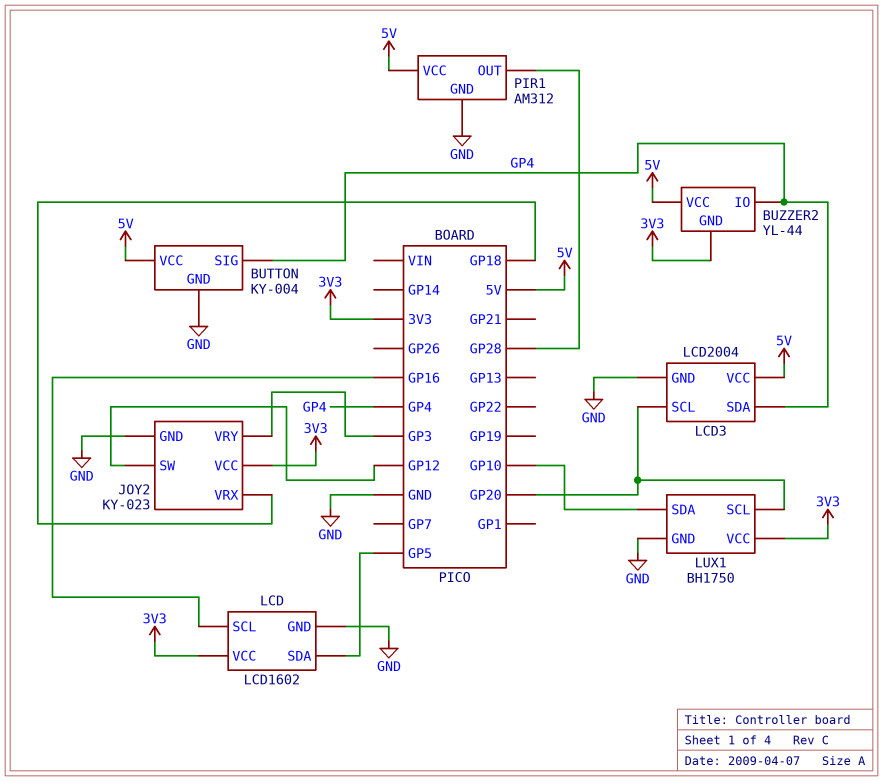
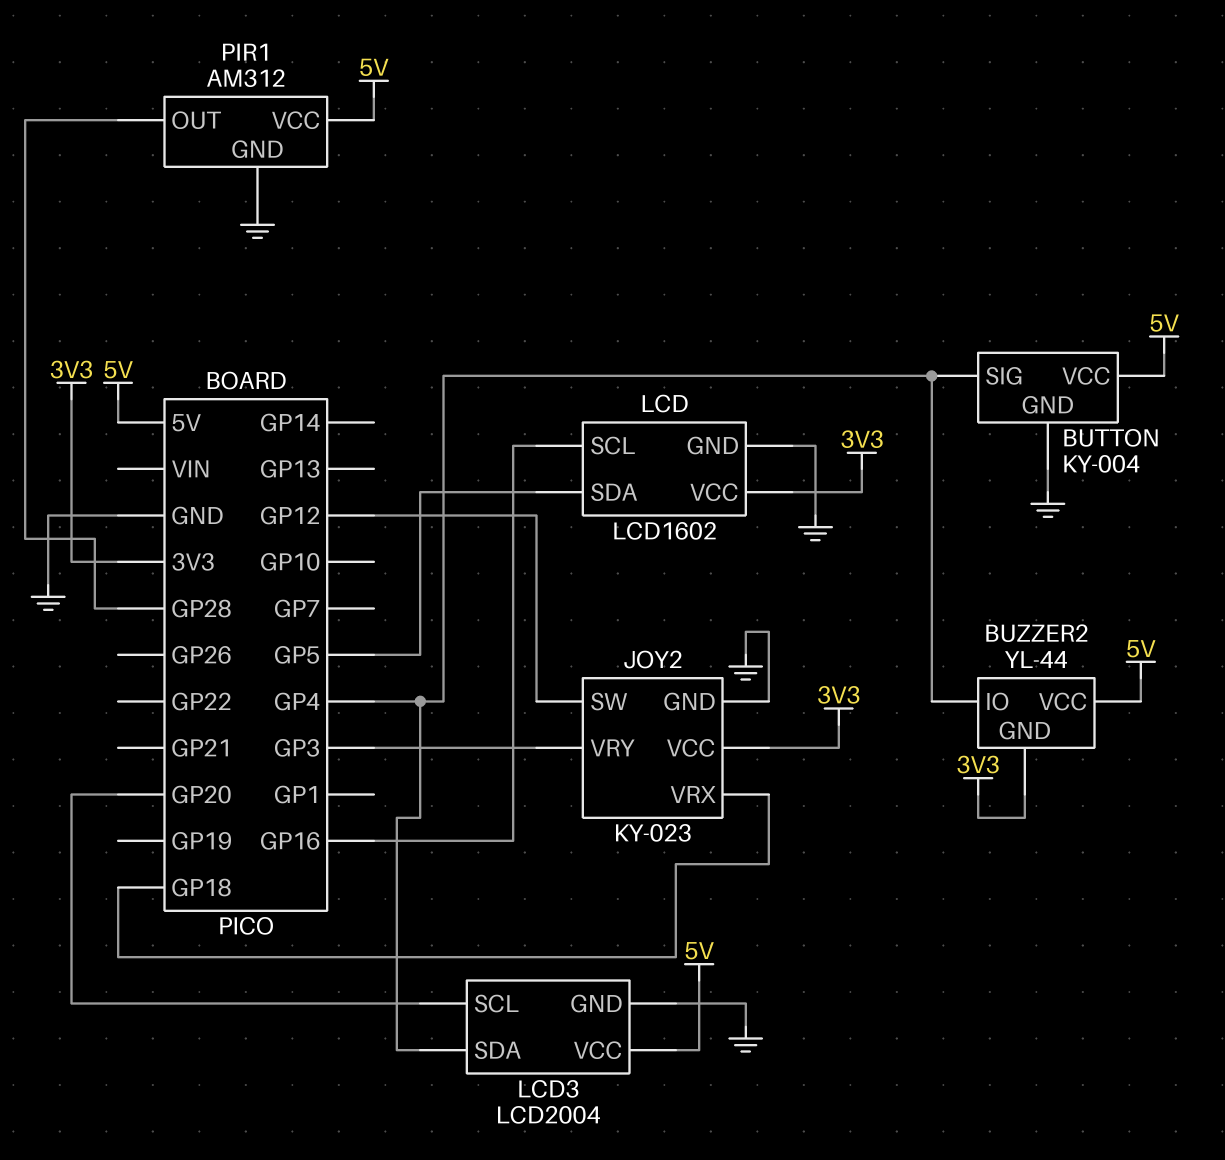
LUX1: BH1750 -> none
LUX1 pin GND: GND -> none
LUX1 pin SCL: GP20 -> none
LUX1 pin SDA: GP10 -> none
LUX1 pin VCC: 3V3 -> none

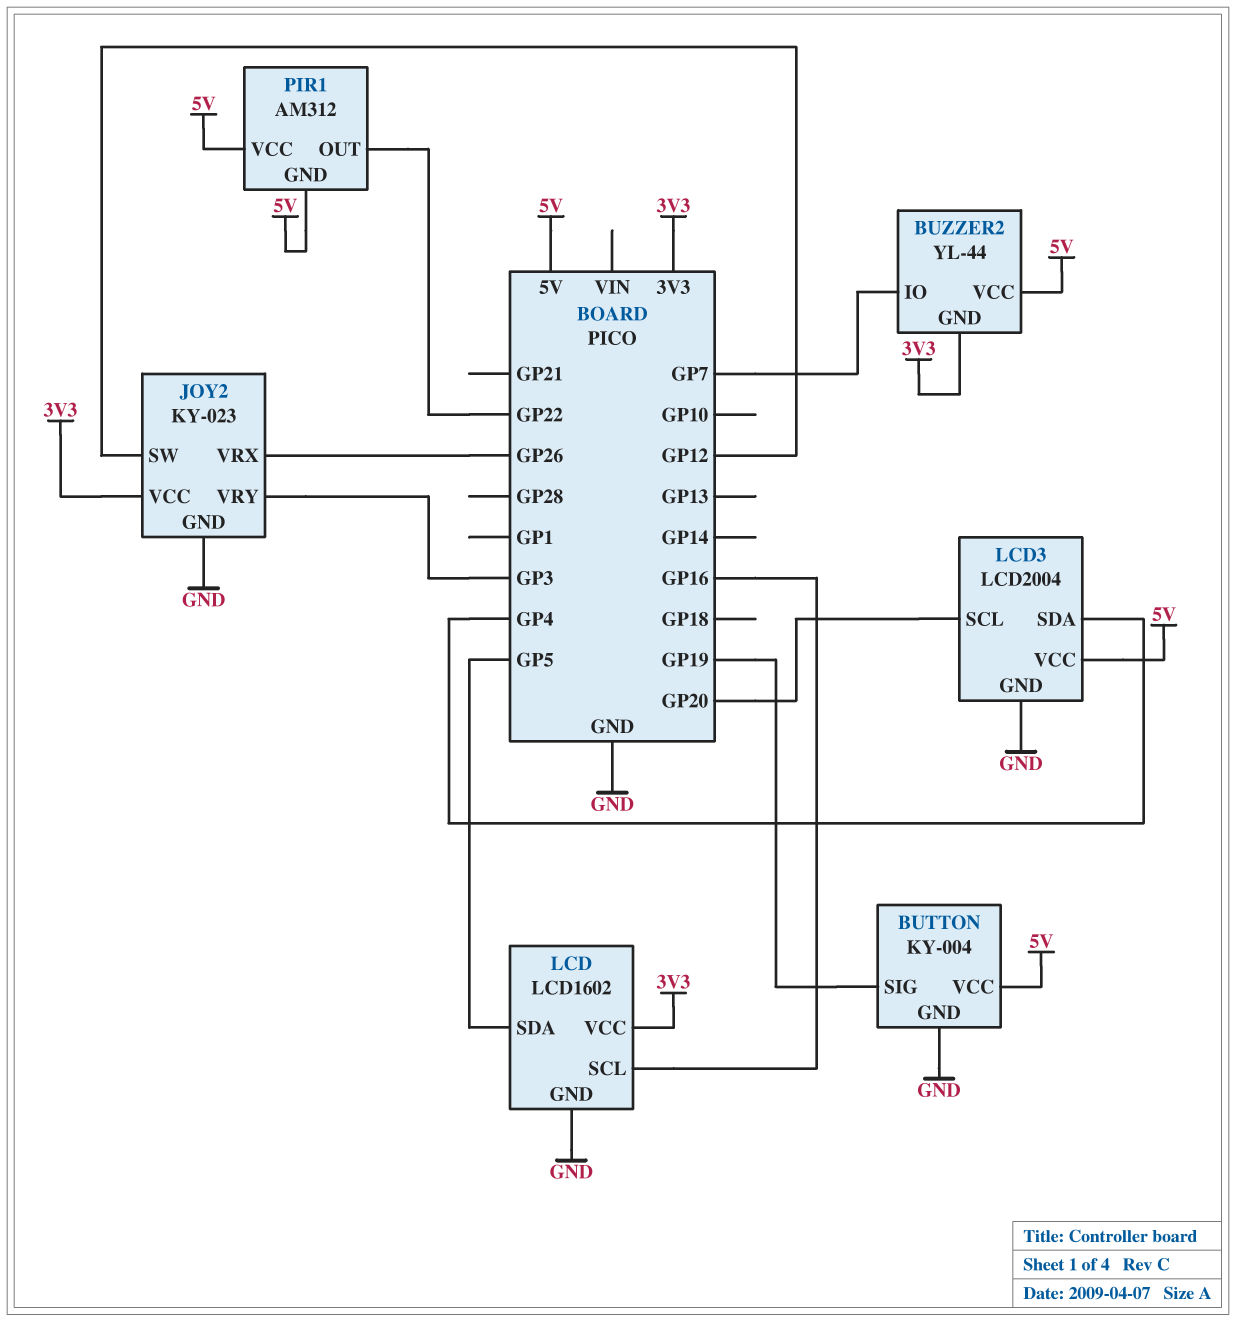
BUTTON pin SIG: GP4 -> GP19
BUZZER2 pin IO: GP4 -> GP7
JOY2 pin VRX: GP18 -> GP26
PIR1 pin GND: GND -> 5V
PIR1 pin OUT: GP28 -> GP22

